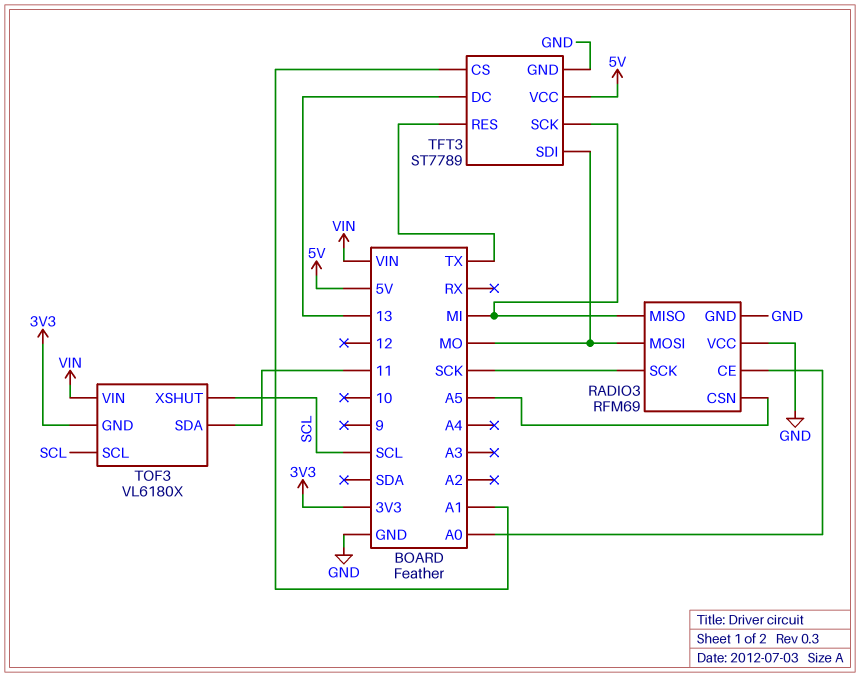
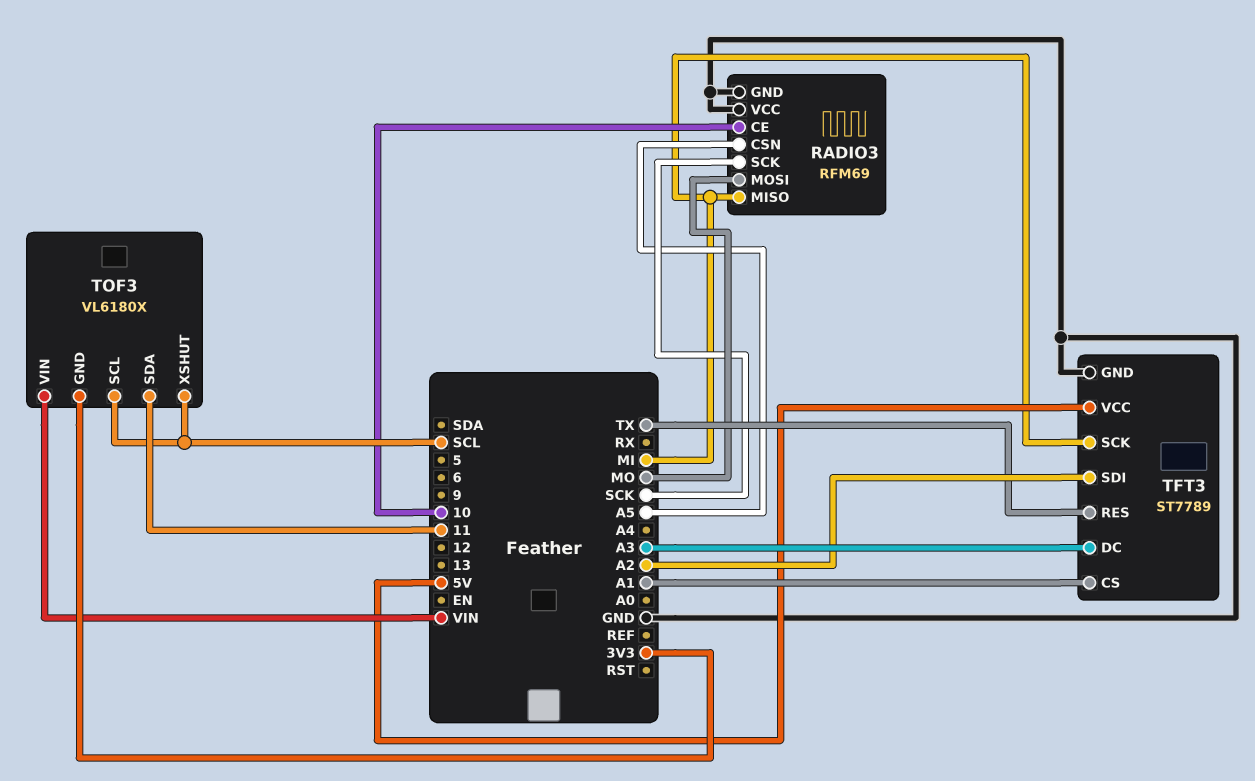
RADIO3 pin CE: A0 -> 10
TFT3 pin DC: 13 -> A3
TFT3 pin SDI: MO -> A2

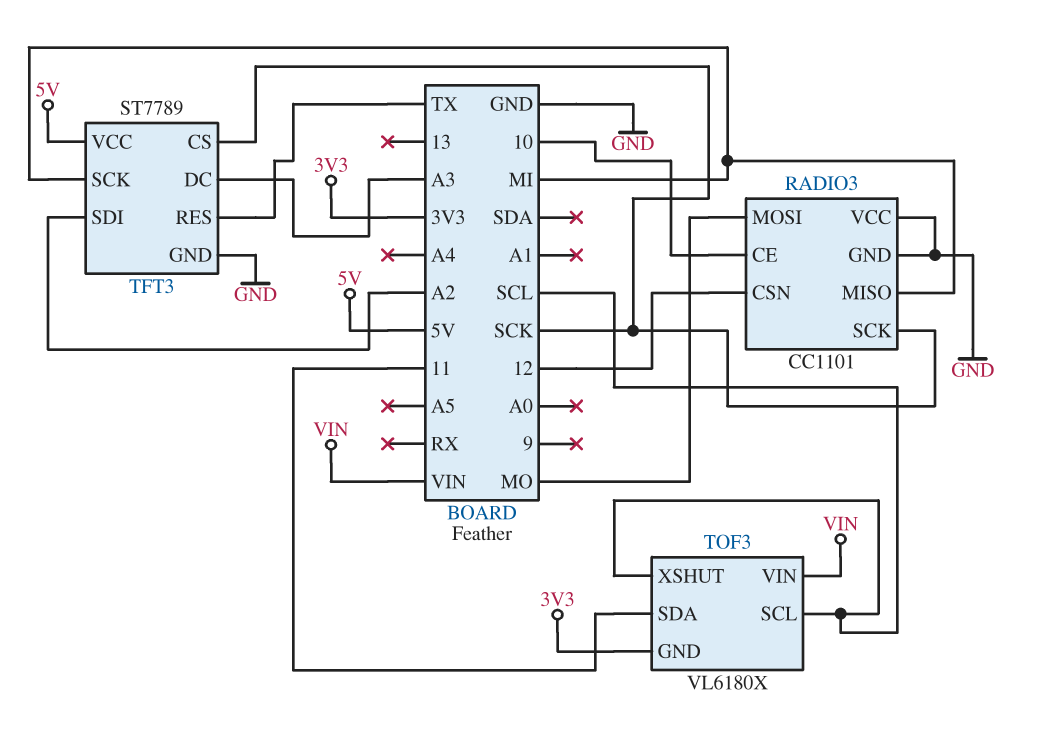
RADIO3: RFM69 -> CC1101
RADIO3 pin CSN: A5 -> 12
TFT3 pin CS: A1 -> SCK

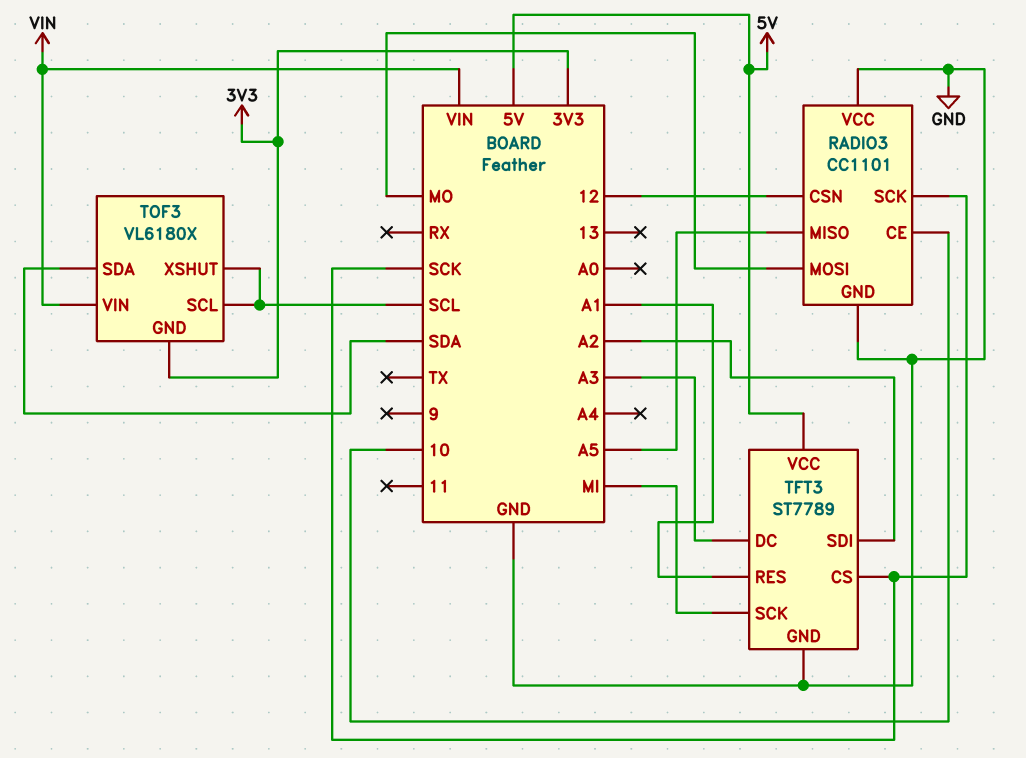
RADIO3 pin MISO: MI -> A5
TFT3 pin RES: TX -> A1
TOF3 pin SDA: 11 -> SDA

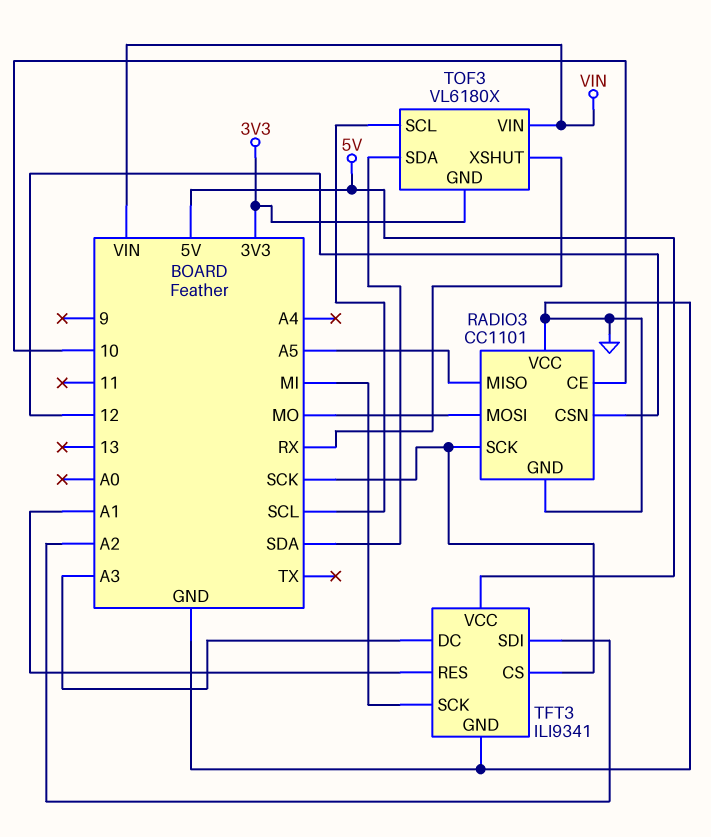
TFT3: ST7789 -> ILI9341
TOF3 pin XSHUT: SCL -> RX

